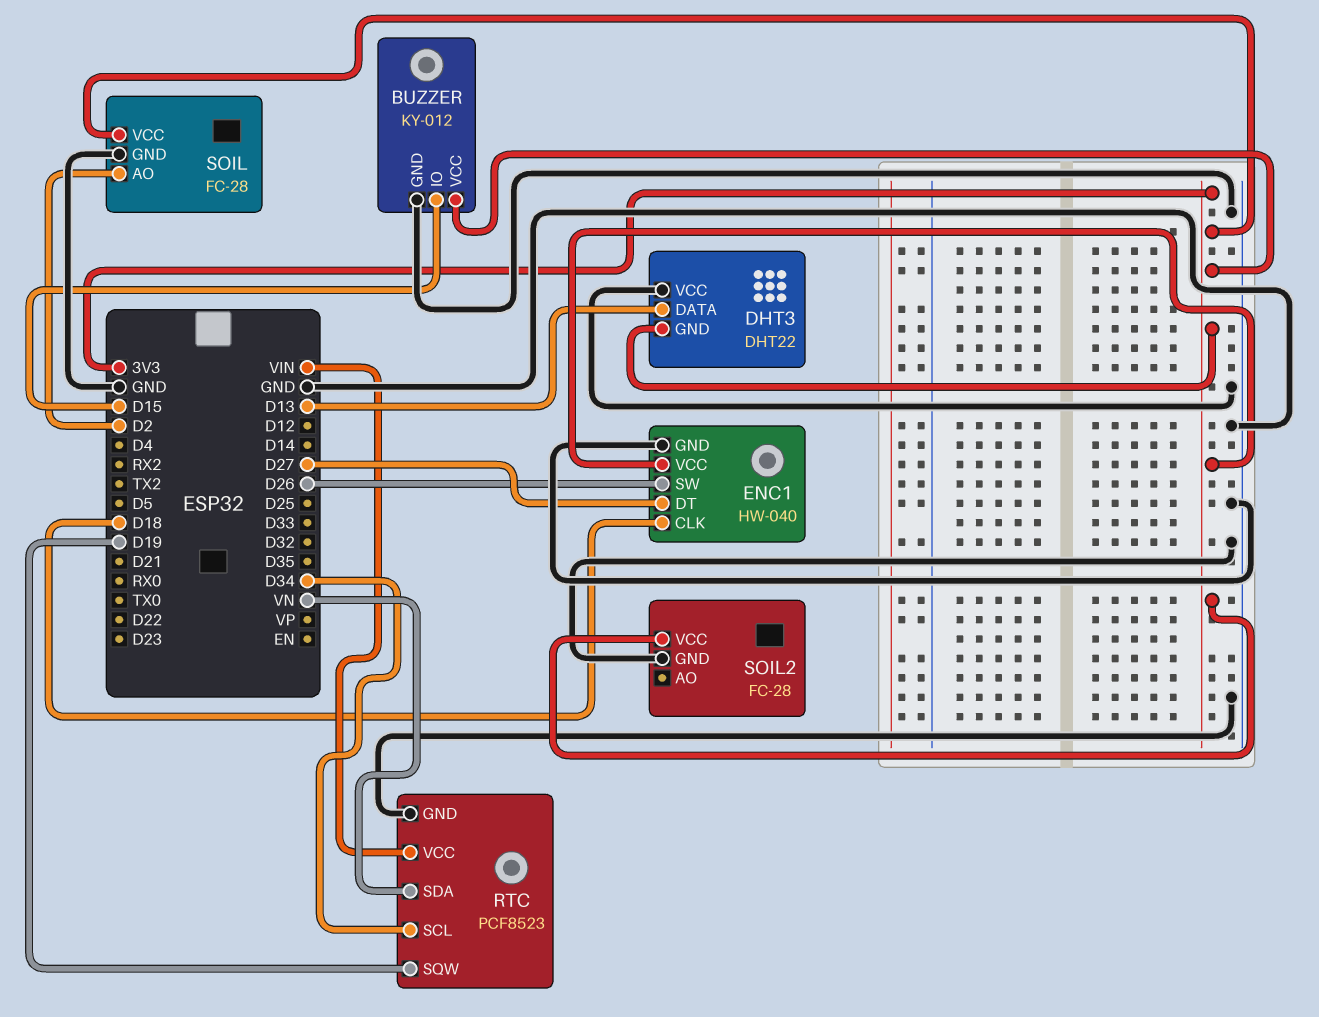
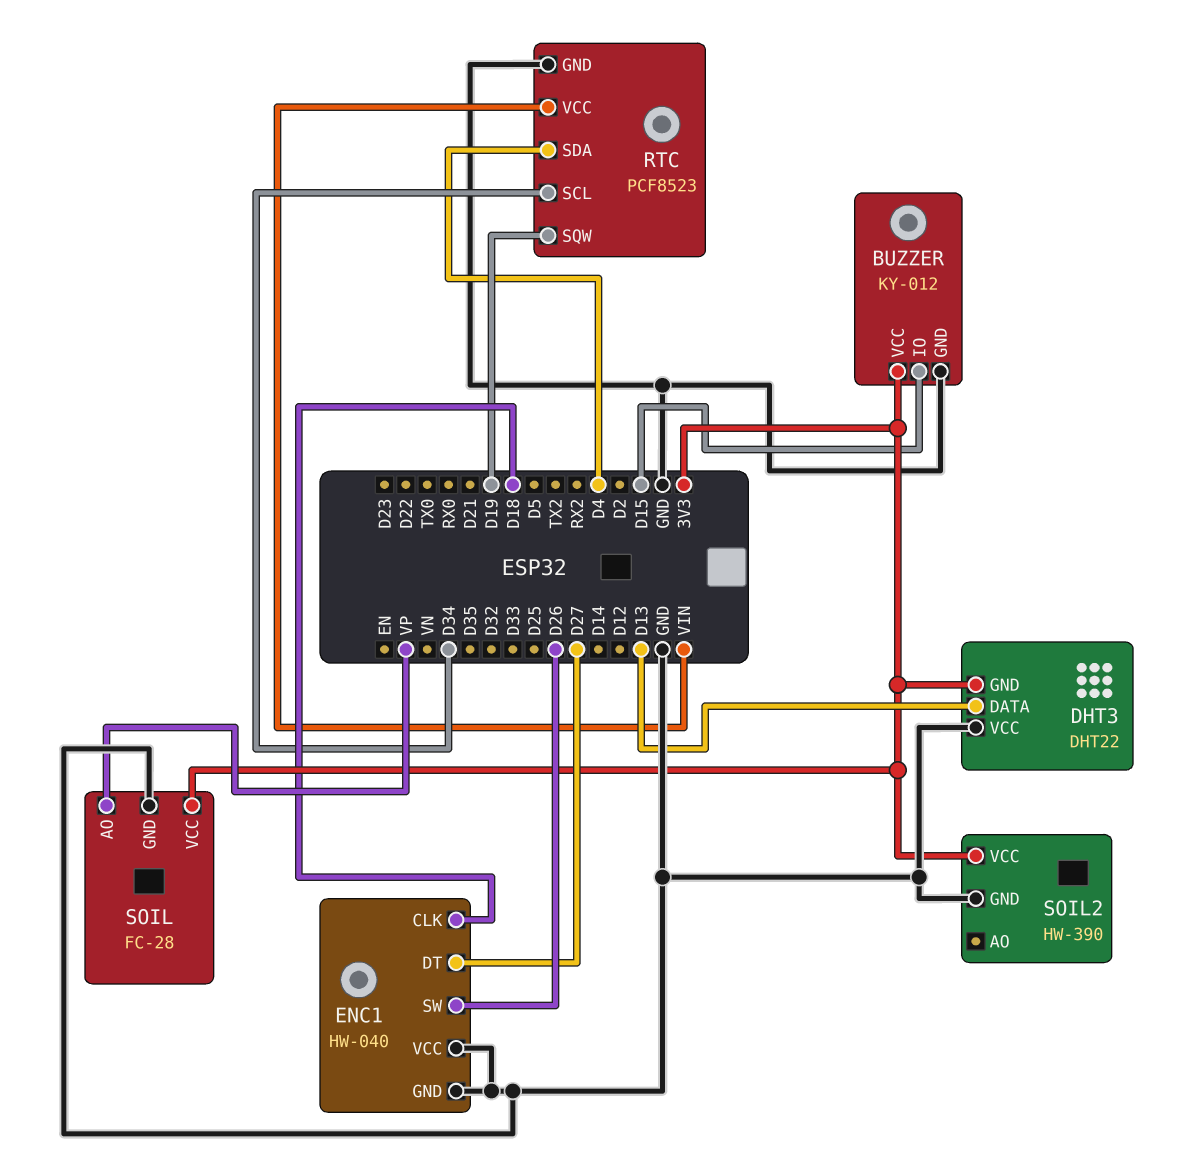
ENC1 pin VCC: 3V3 -> GND
RTC pin SDA: VN -> D4
SOIL pin AO: D2 -> VP
SOIL2: FC-28 -> HW-390

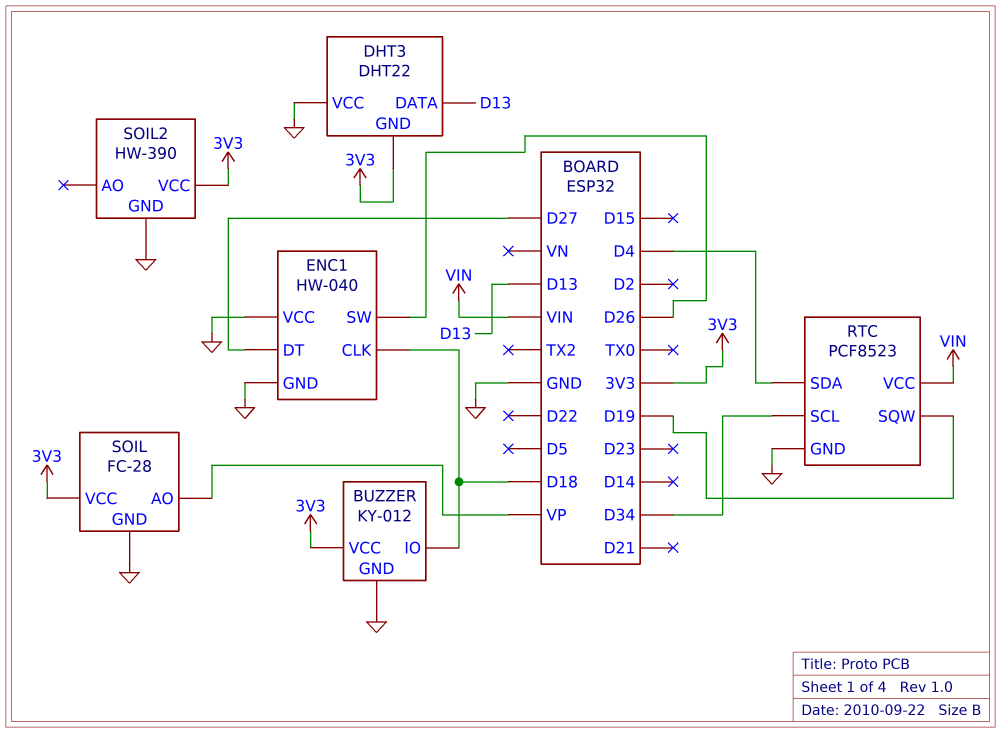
BUZZER pin IO: D15 -> D18

